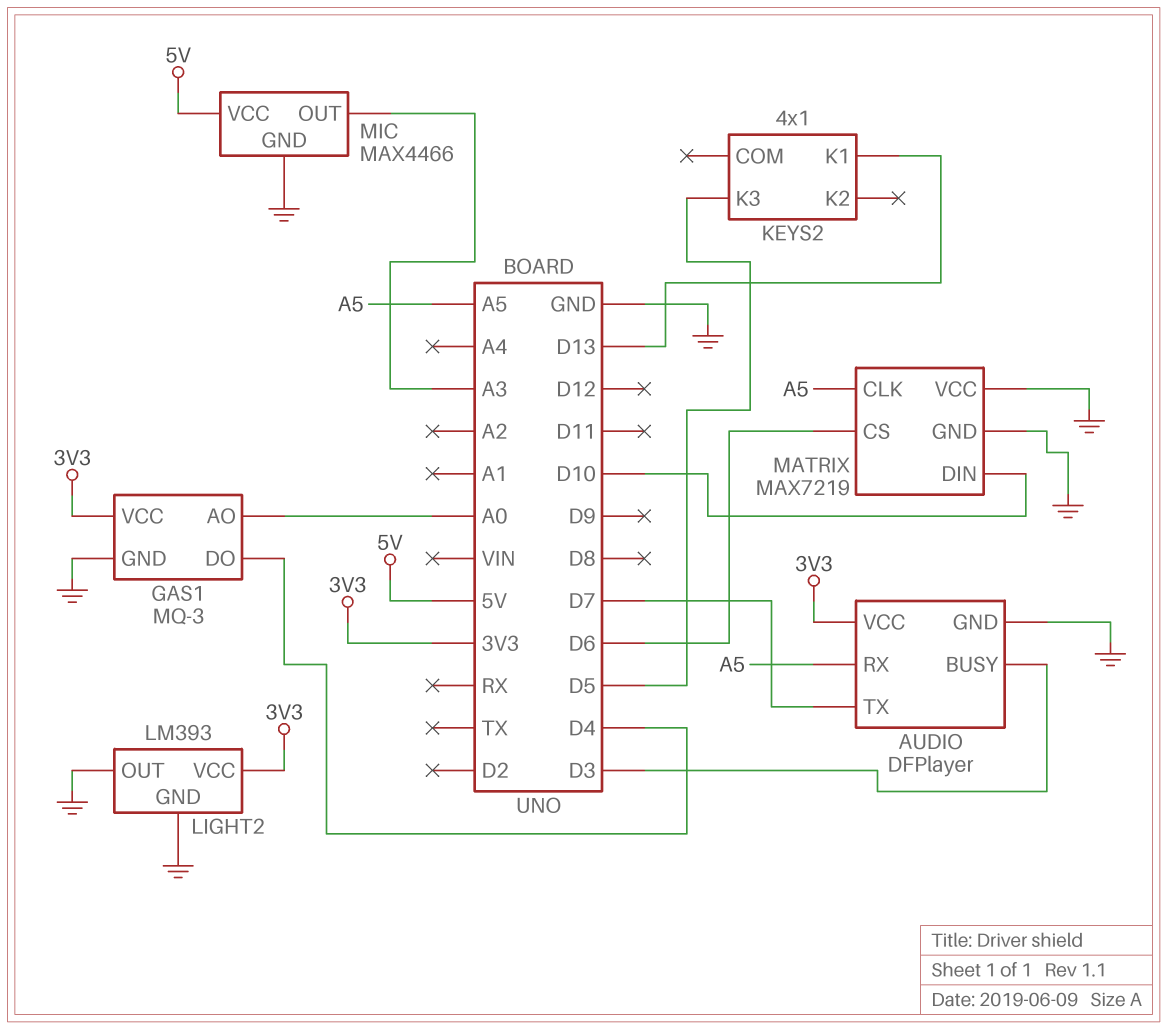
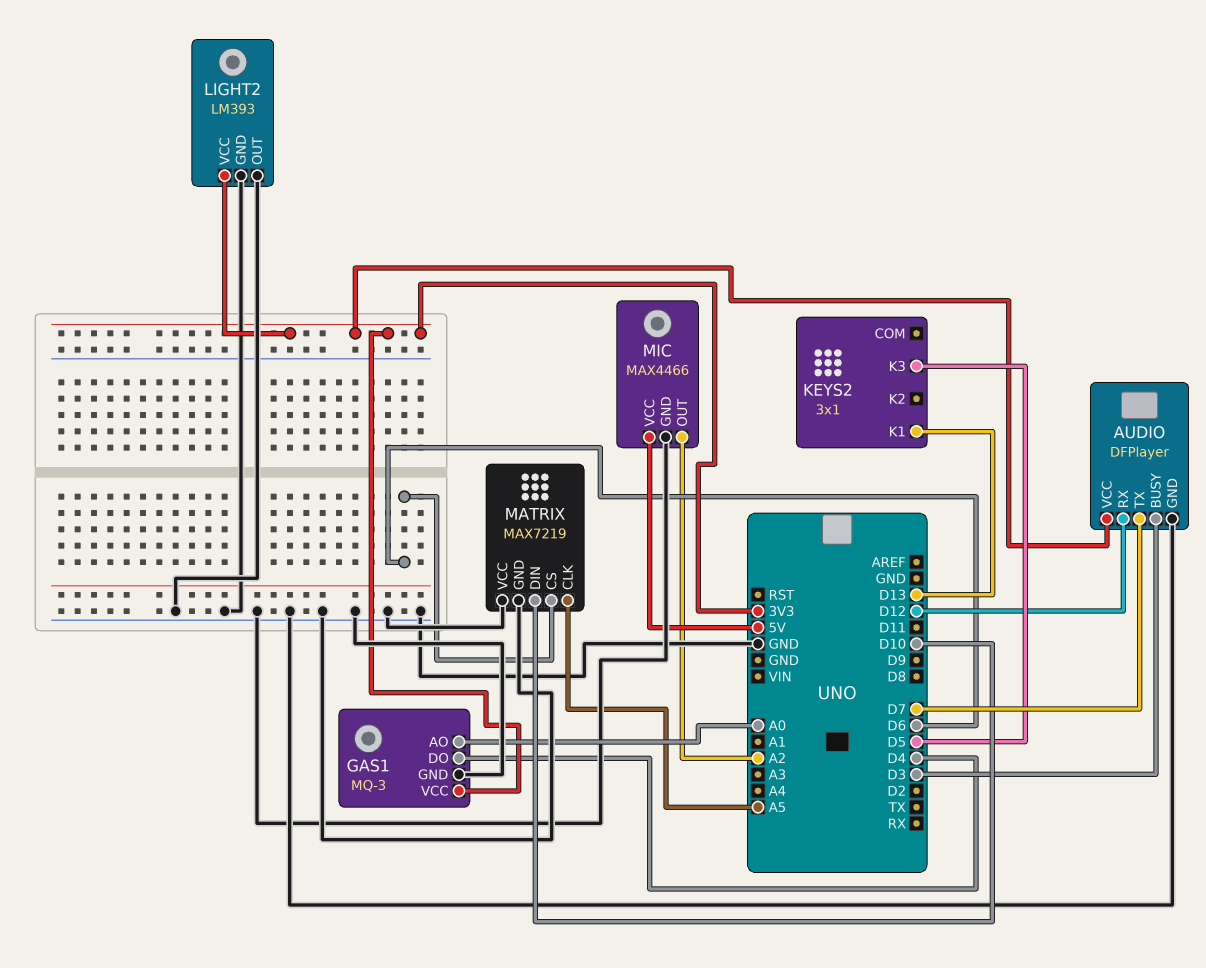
AUDIO pin RX: A5 -> D12
KEYS2: 4x1 -> 3x1
MIC pin OUT: A3 -> A2

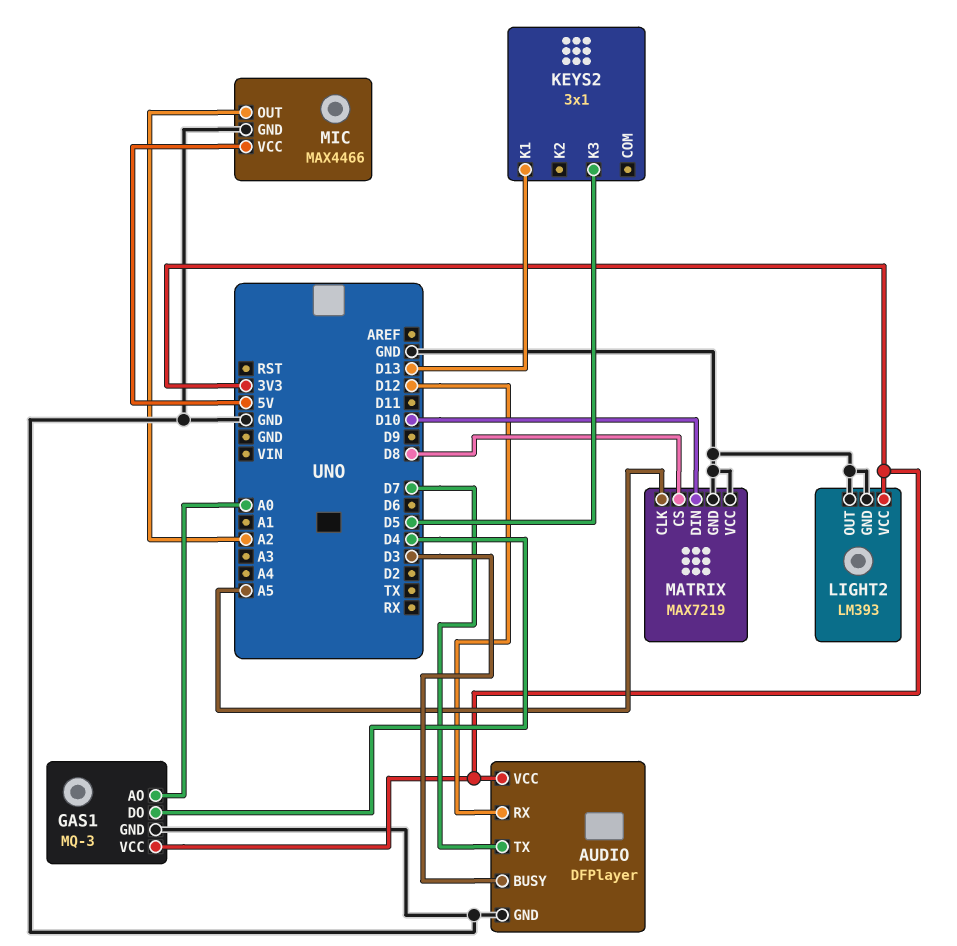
MATRIX pin CS: D6 -> D8

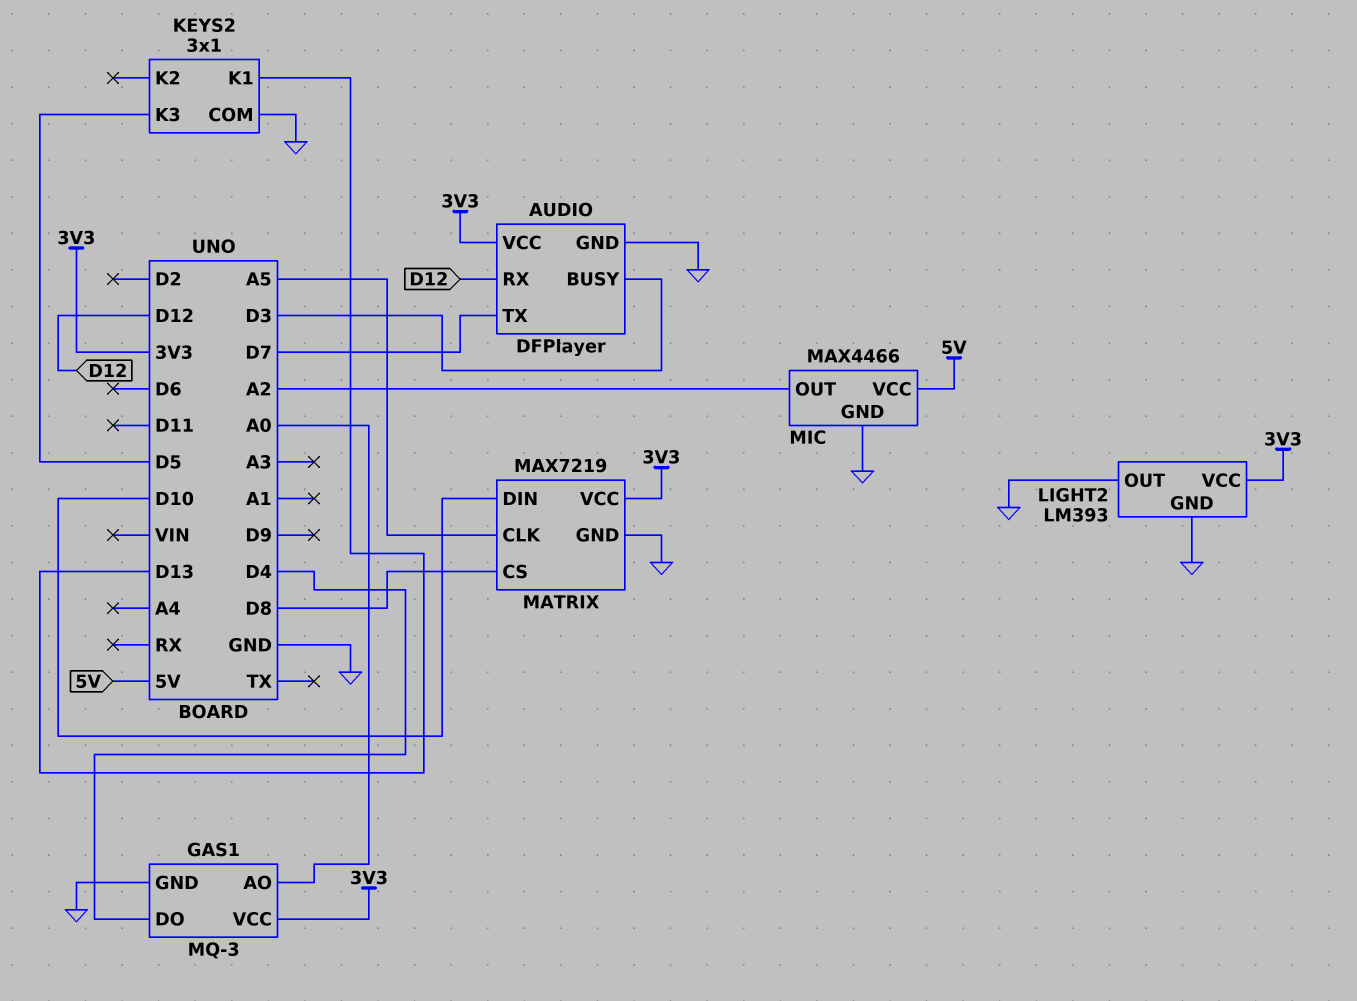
KEYS2 pin COM: none -> GND
MATRIX pin VCC: GND -> 3V3

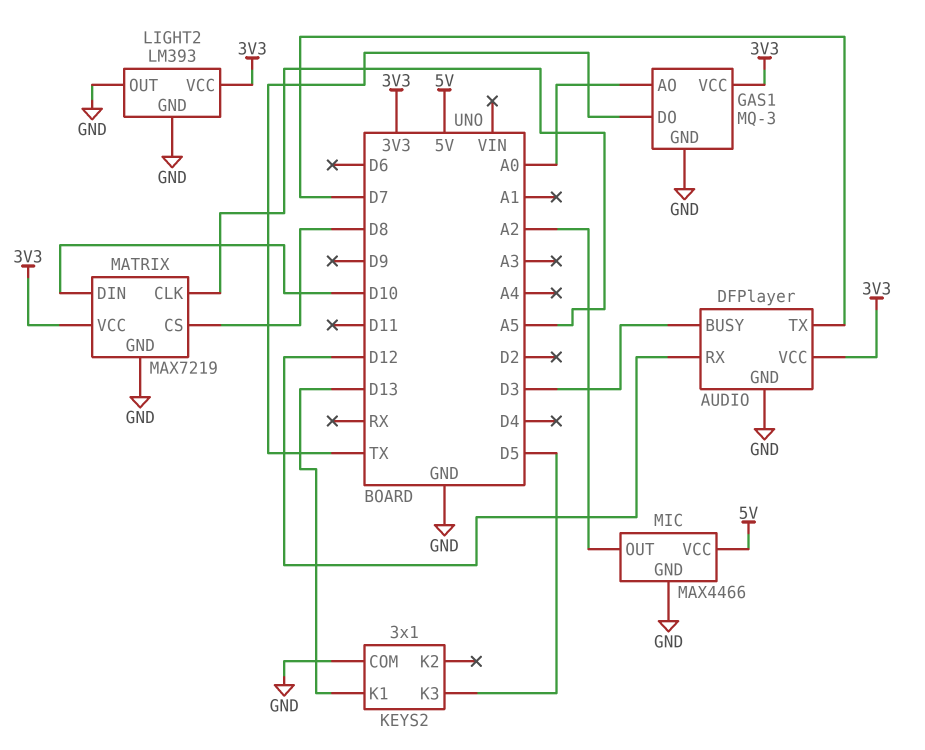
GAS1 pin DO: D4 -> TX

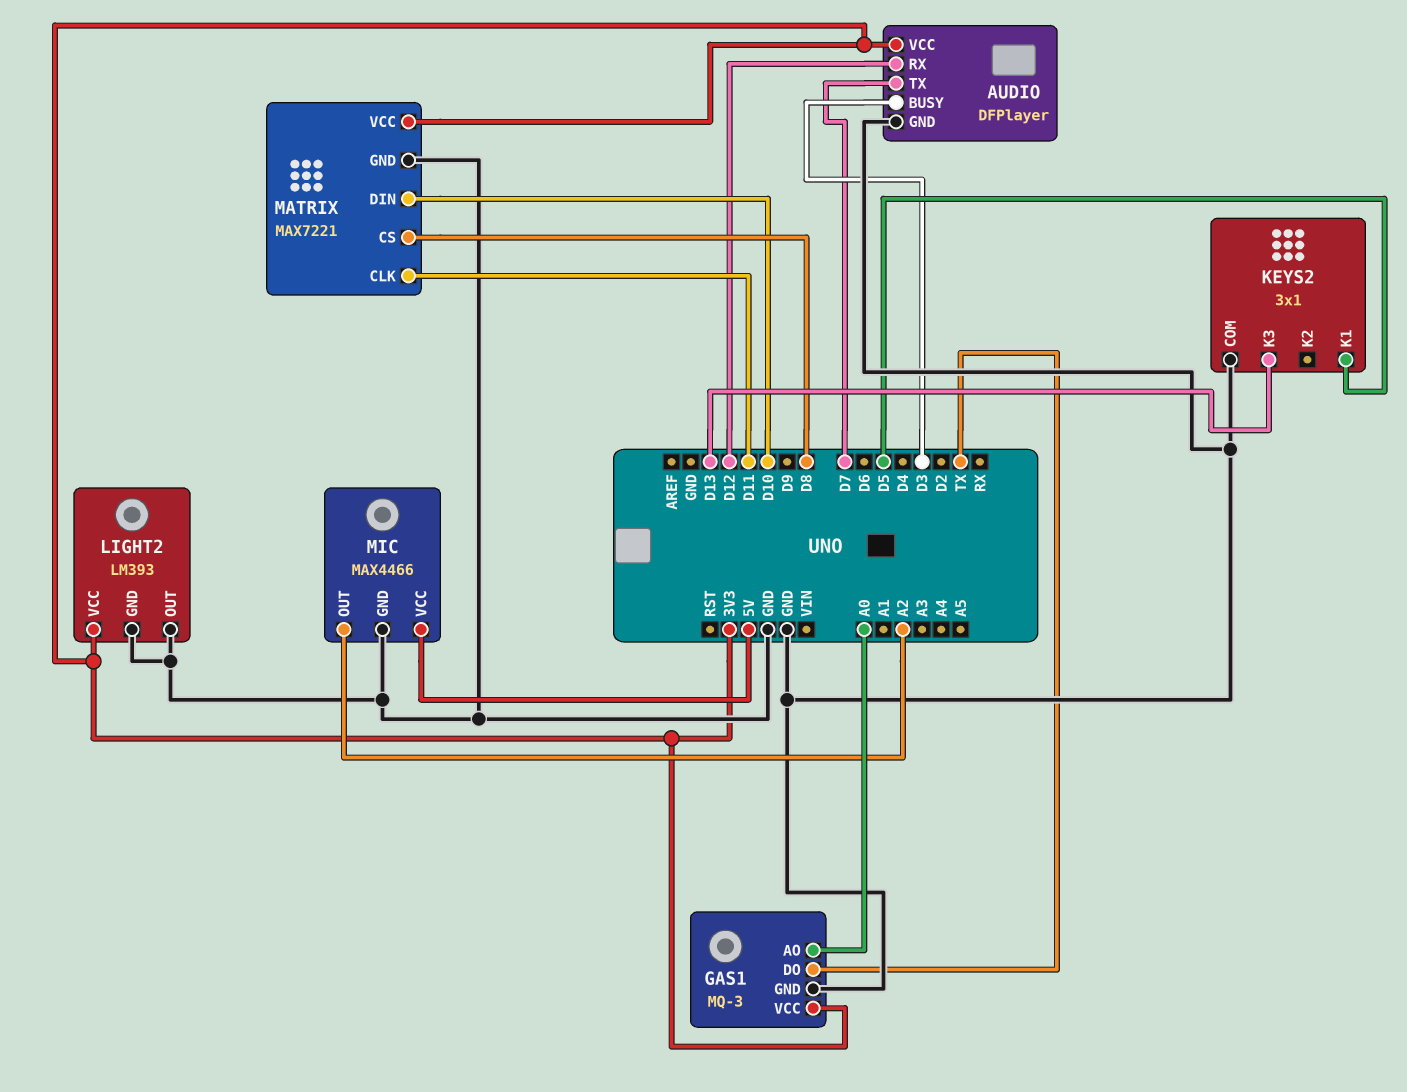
KEYS2 pin K1: D13 -> D5
KEYS2 pin K3: D5 -> D13
MATRIX: MAX7219 -> MAX7221
MATRIX pin CLK: A5 -> D11

